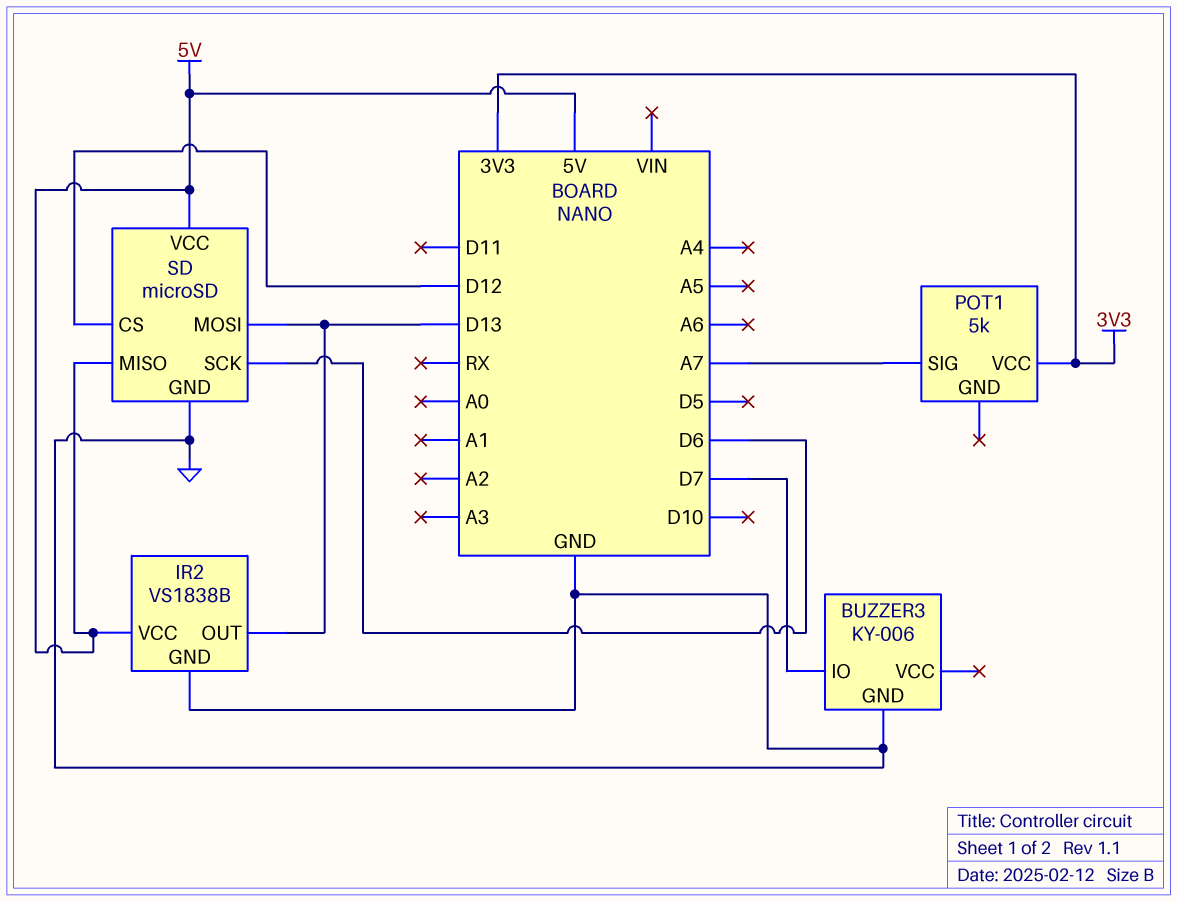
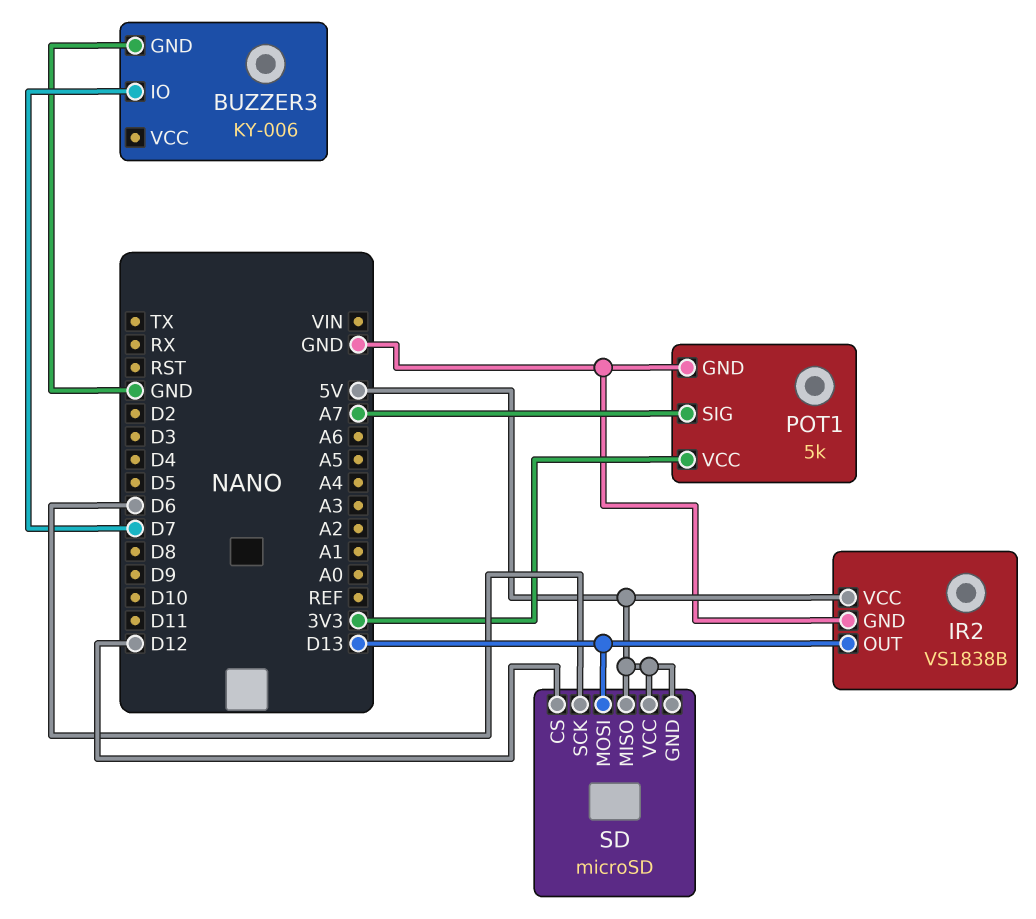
POT1 pin GND: none -> GND
SD pin GND: GND -> 5V

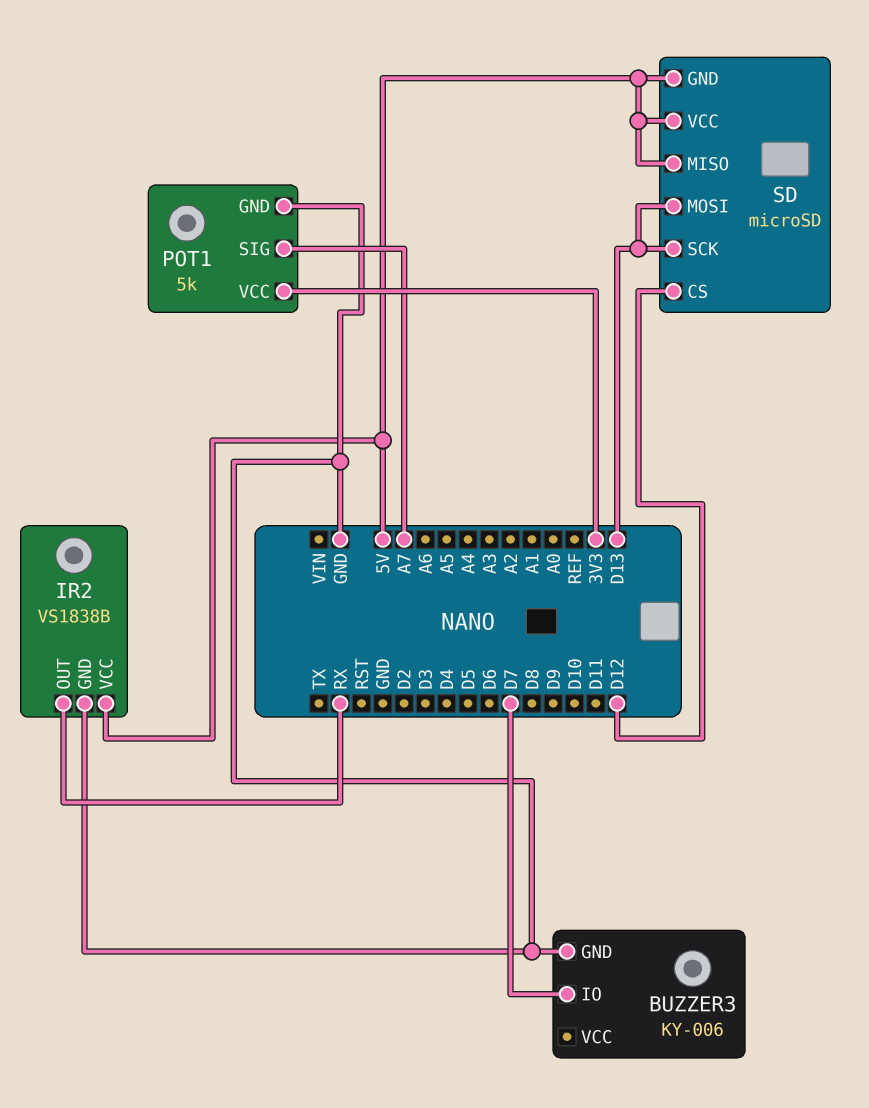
IR2 pin OUT: D13 -> RX
SD pin SCK: D6 -> D13

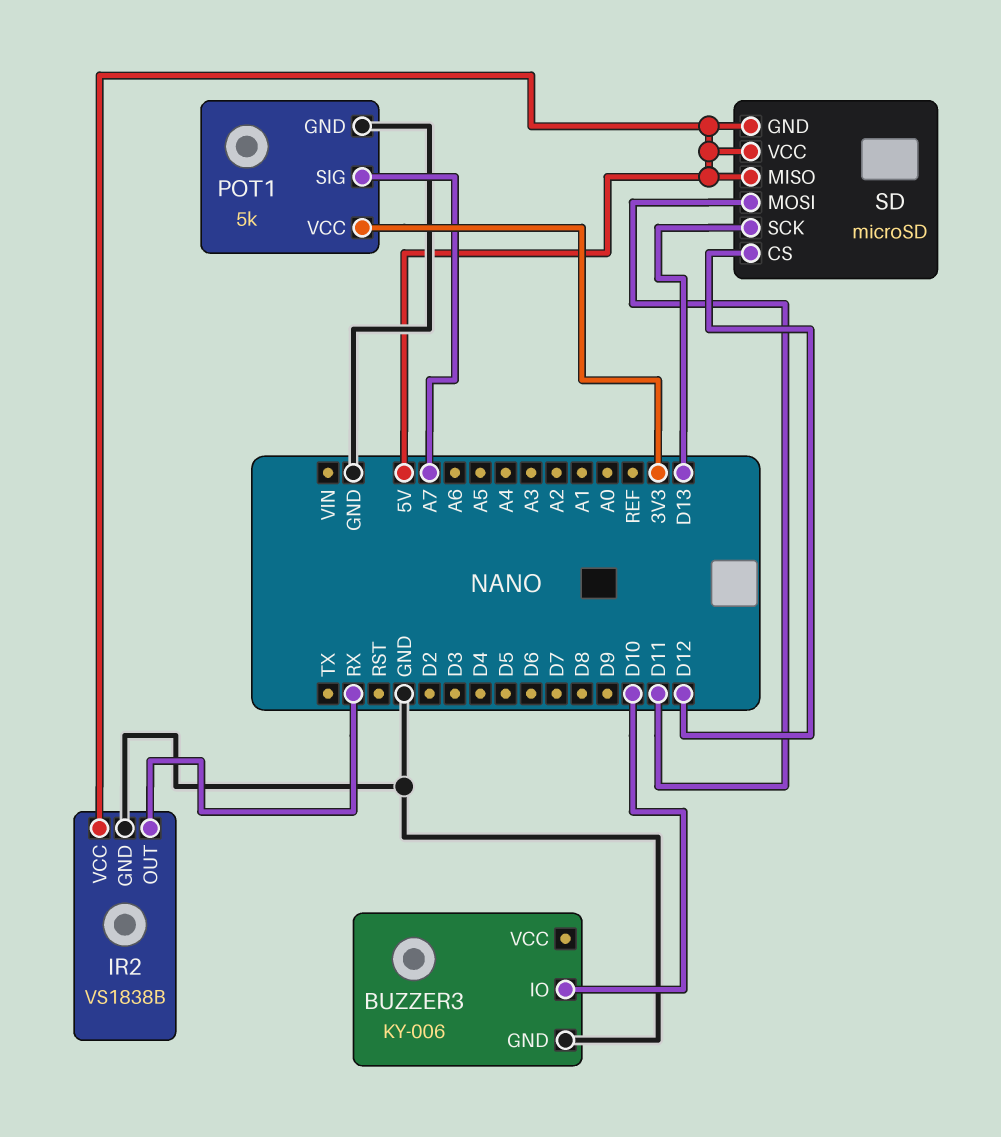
BUZZER3 pin IO: D7 -> D10
SD pin MOSI: D13 -> D11

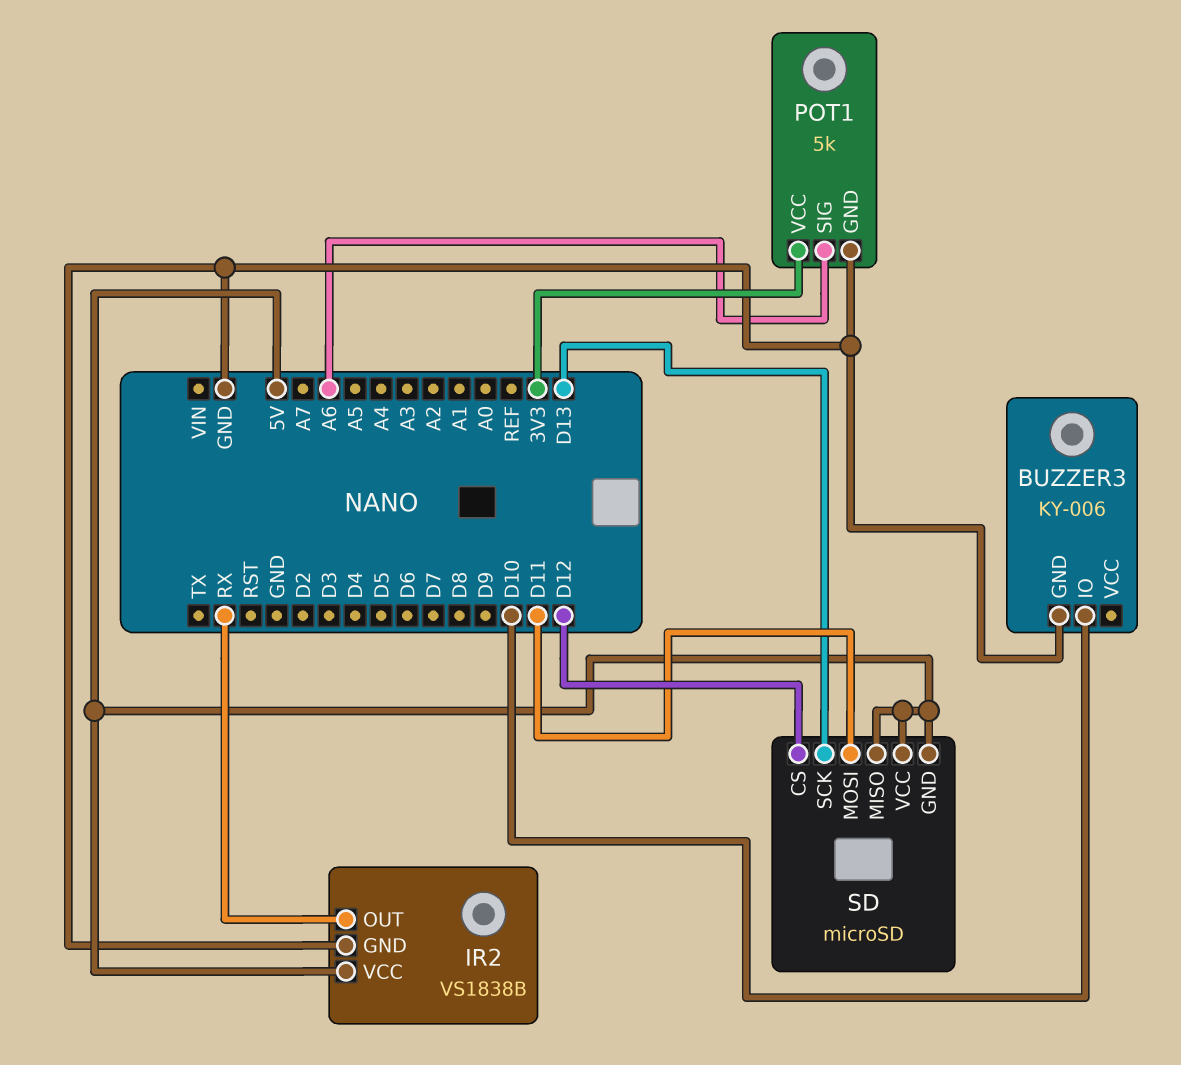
POT1 pin SIG: A7 -> A6

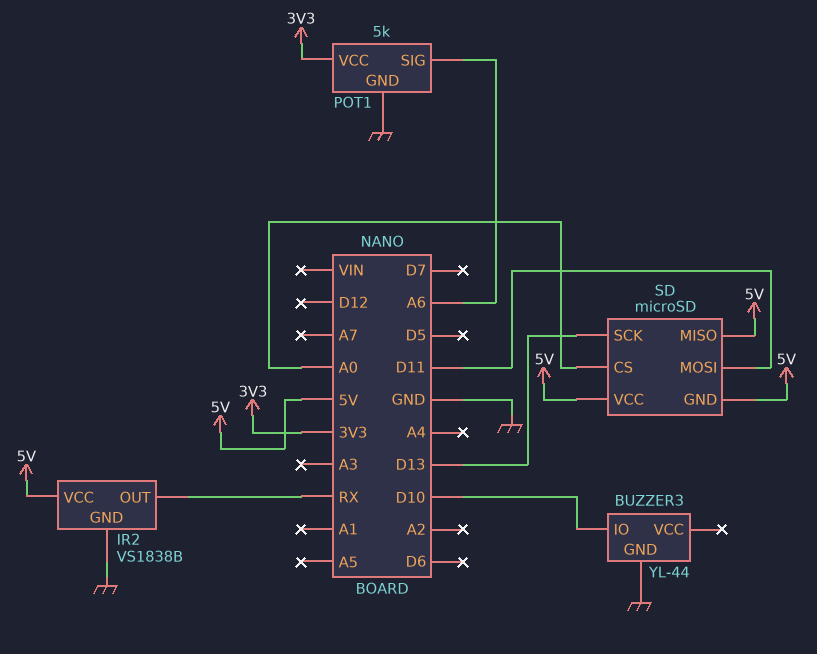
BUZZER3: KY-006 -> YL-44
SD pin CS: D12 -> A0

